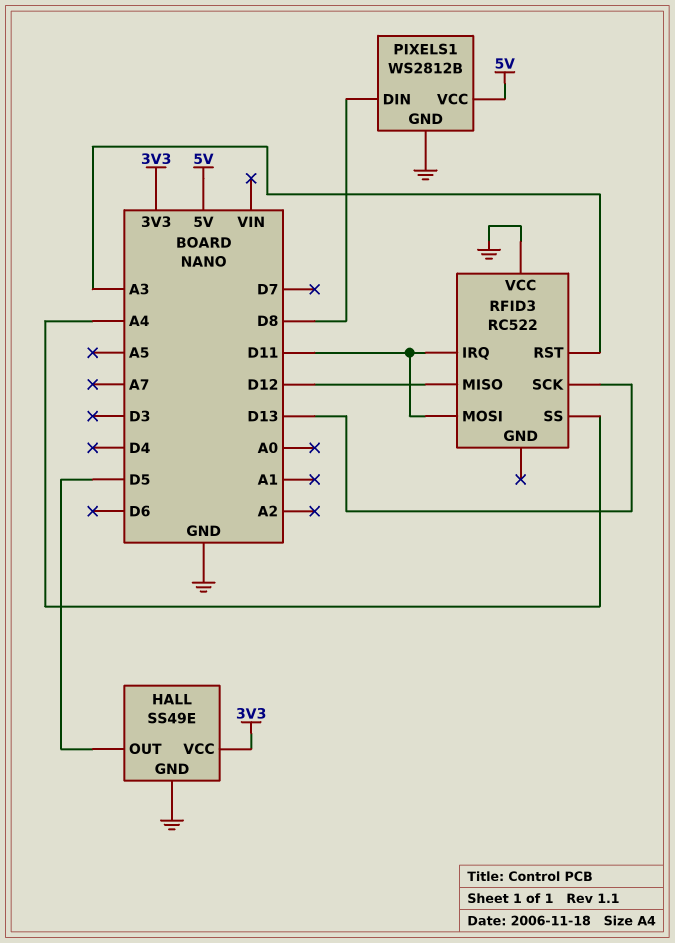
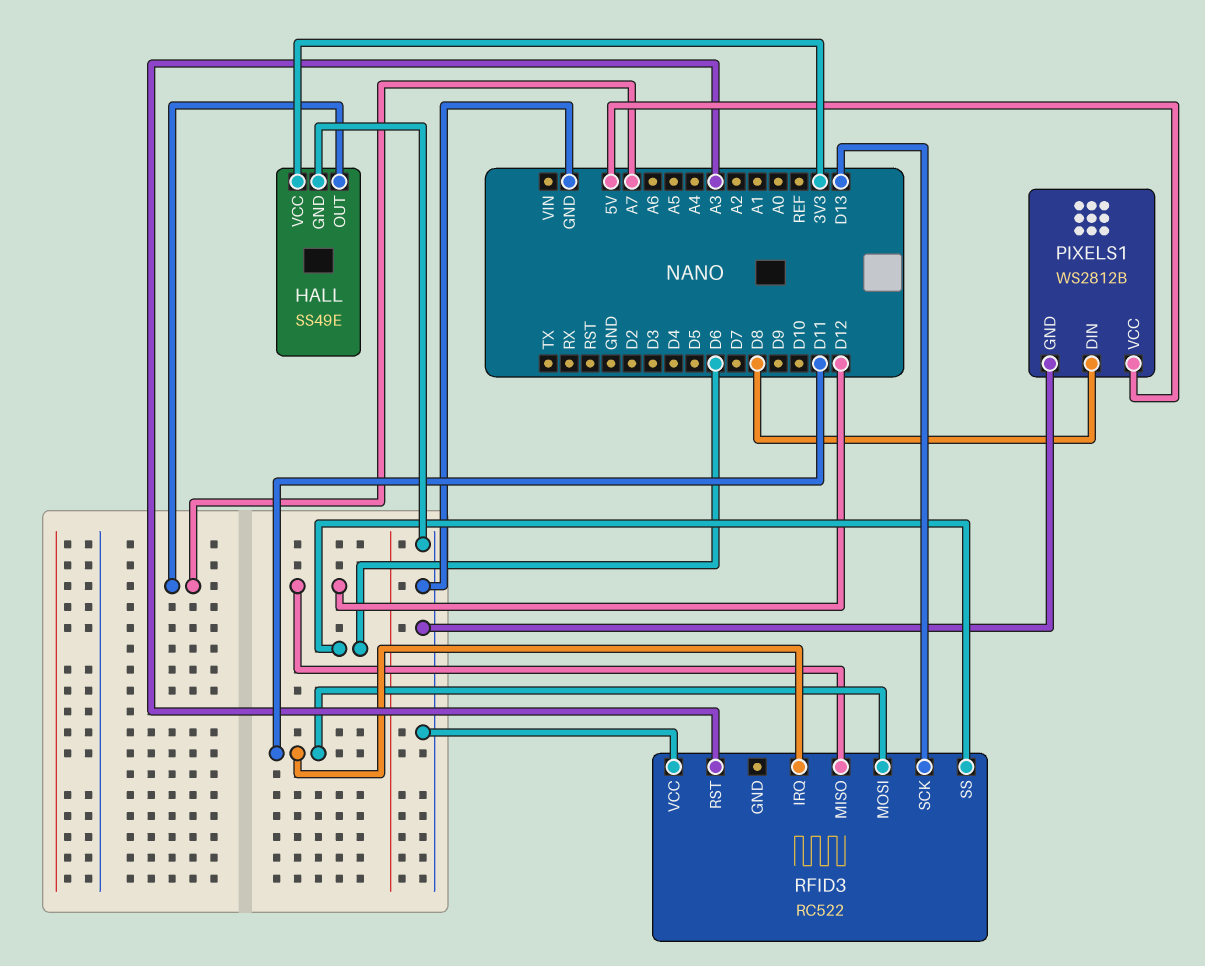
HALL pin OUT: D5 -> A7
RFID3 pin SS: A4 -> D6

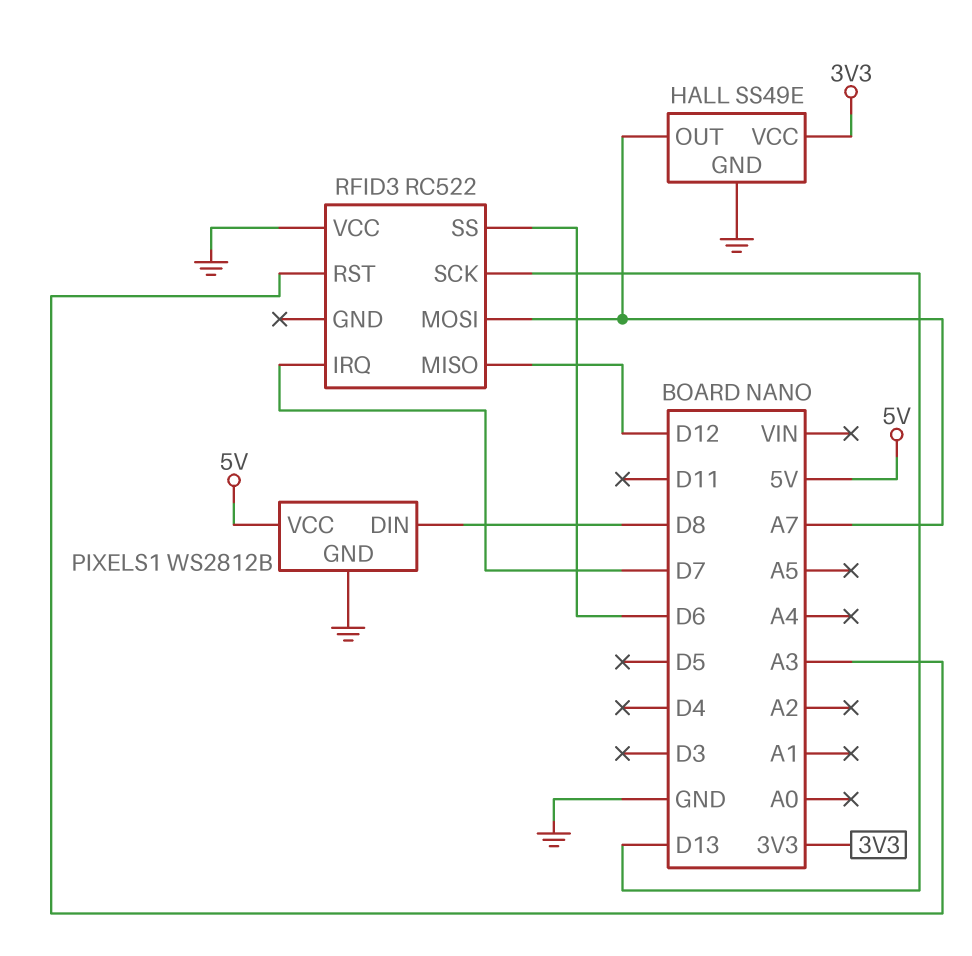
RFID3 pin IRQ: D11 -> D7
RFID3 pin MOSI: D11 -> A7

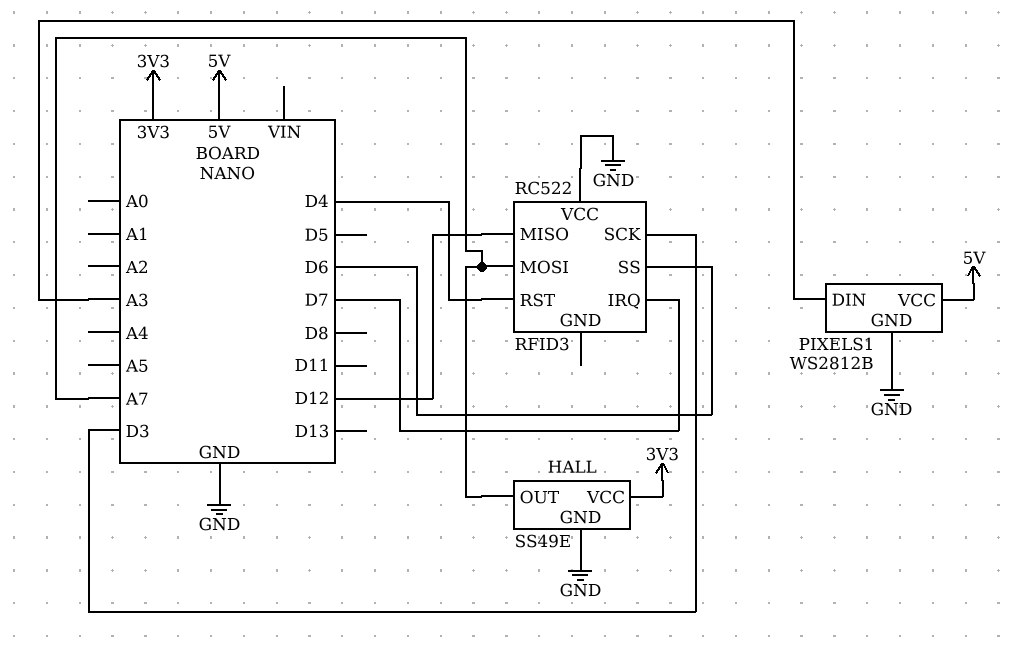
PIXELS1 pin DIN: D8 -> A3
RFID3 pin RST: A3 -> D4
RFID3 pin SCK: D13 -> D3

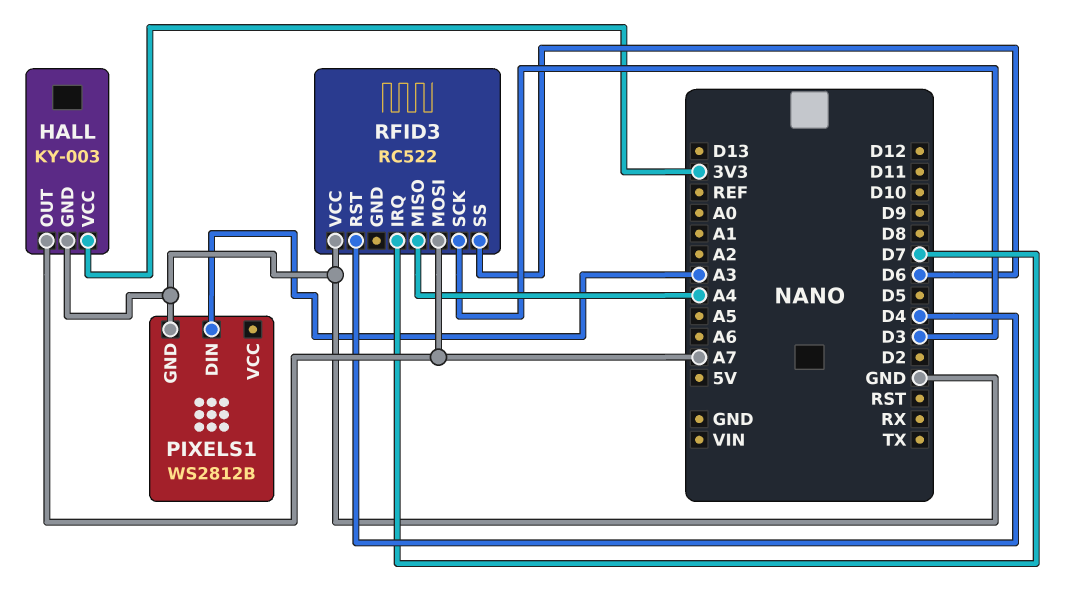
HALL: SS49E -> KY-003
PIXELS1 pin VCC: 5V -> none
RFID3 pin MISO: D12 -> A4

